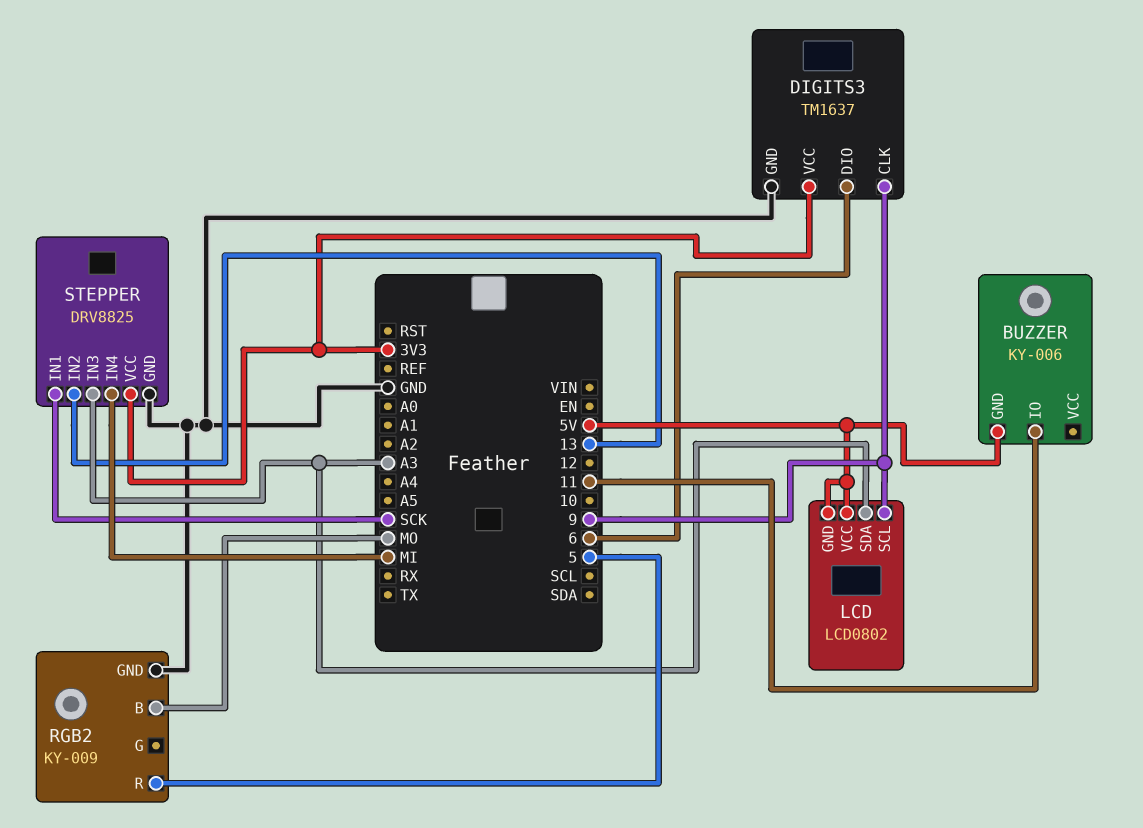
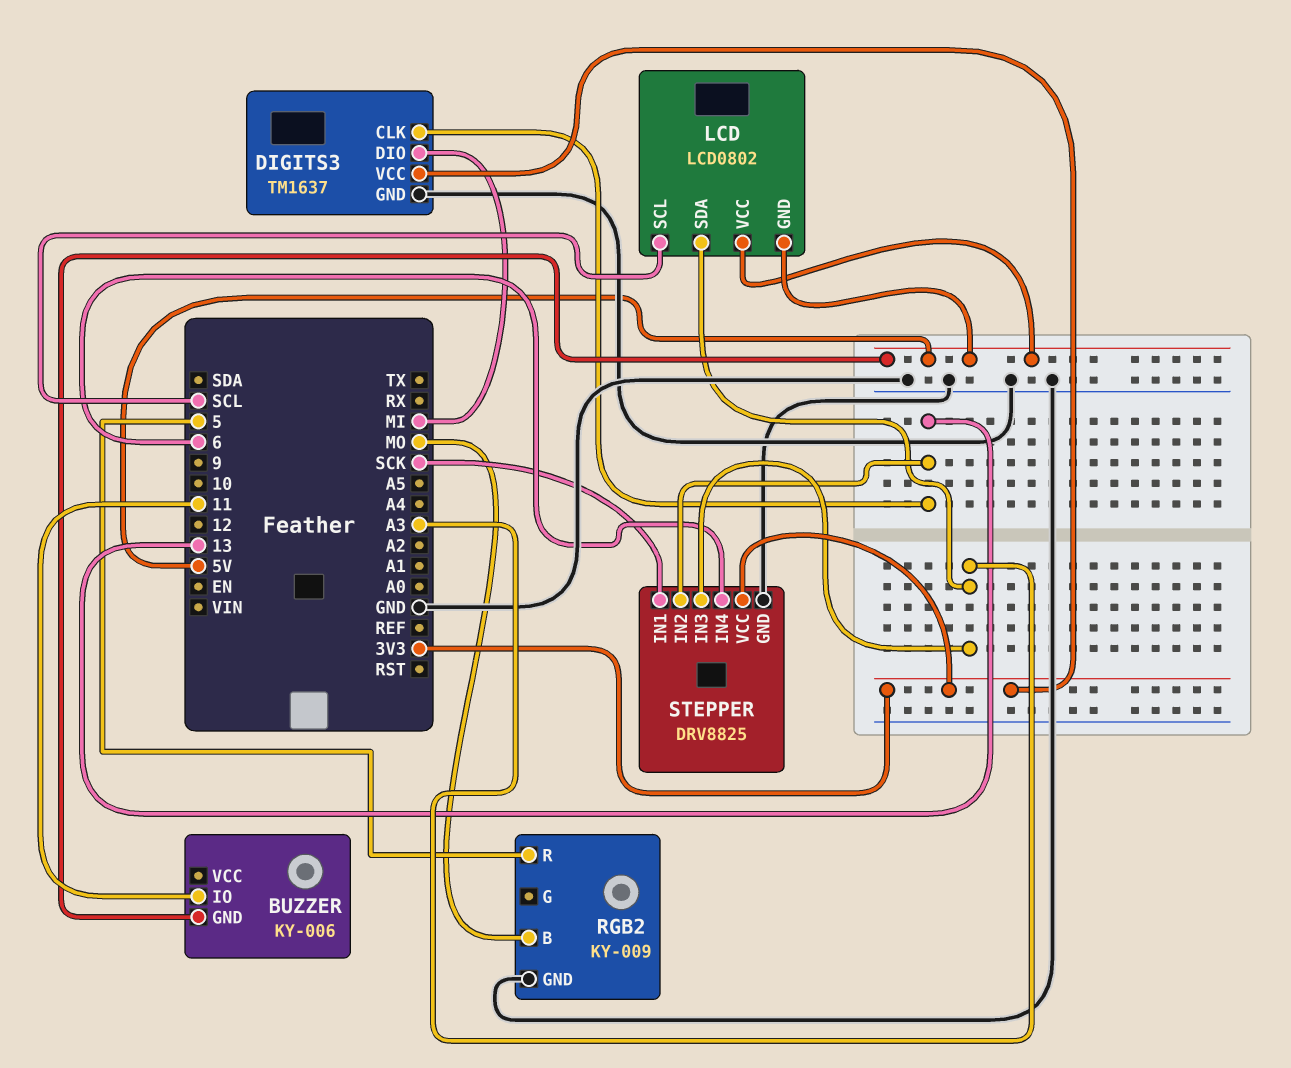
DIGITS3 pin CLK: 9 -> 13
DIGITS3 pin DIO: 6 -> MI
LCD pin SCL: 9 -> SCL
STEPPER pin IN4: MI -> 6

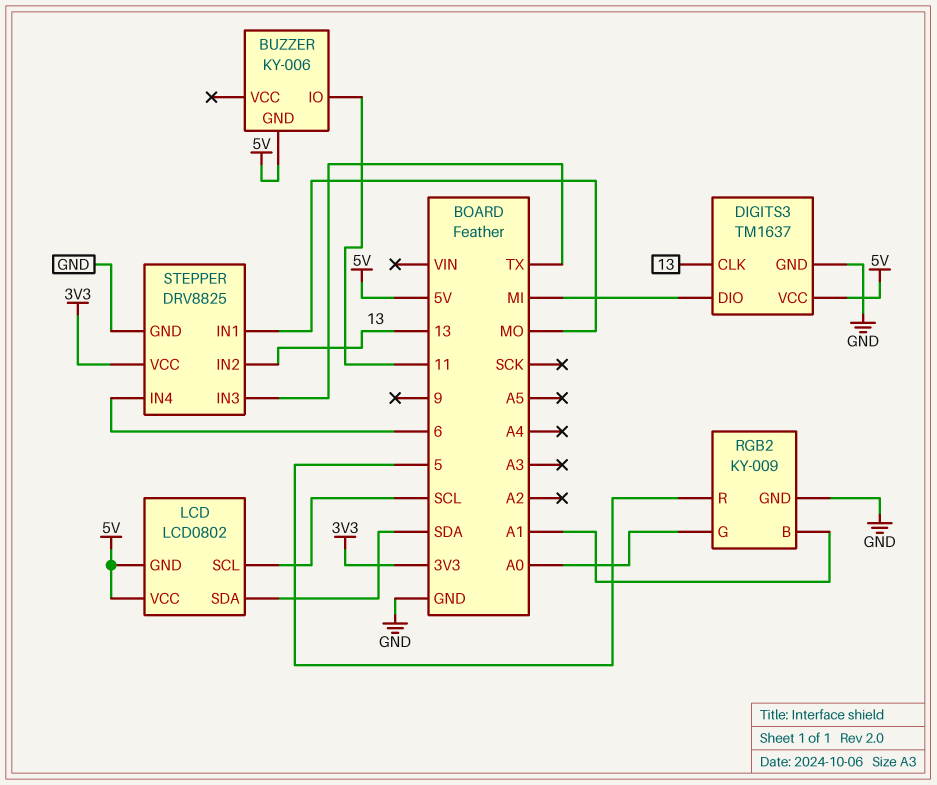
DIGITS3 pin VCC: 3V3 -> 5V
LCD pin SDA: A3 -> SDA
RGB2 pin B: MO -> A1
RGB2 pin G: none -> A0
STEPPER pin IN1: SCK -> MO
STEPPER pin IN3: A3 -> TX

